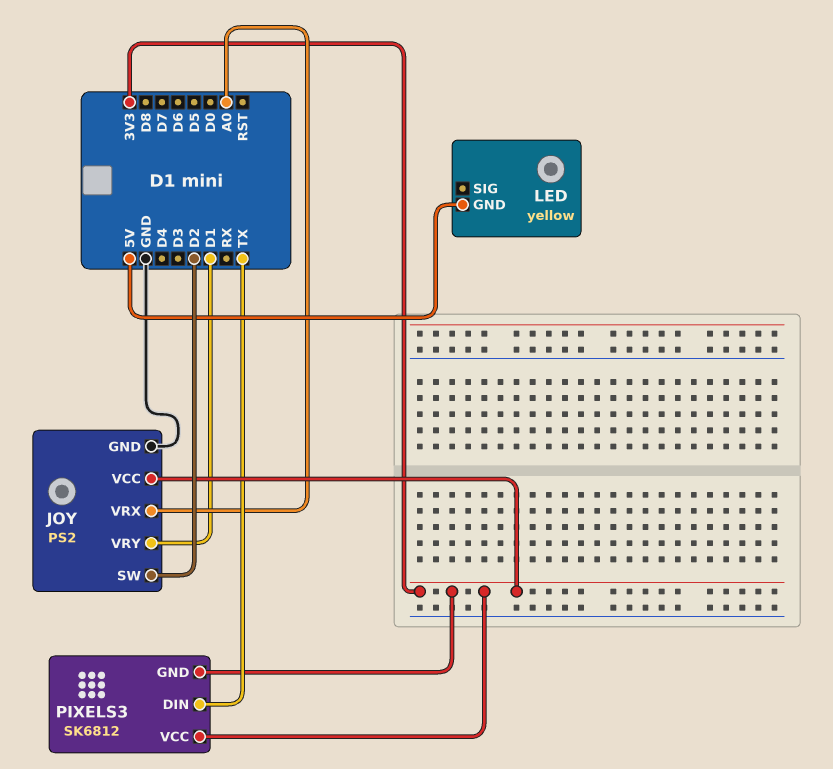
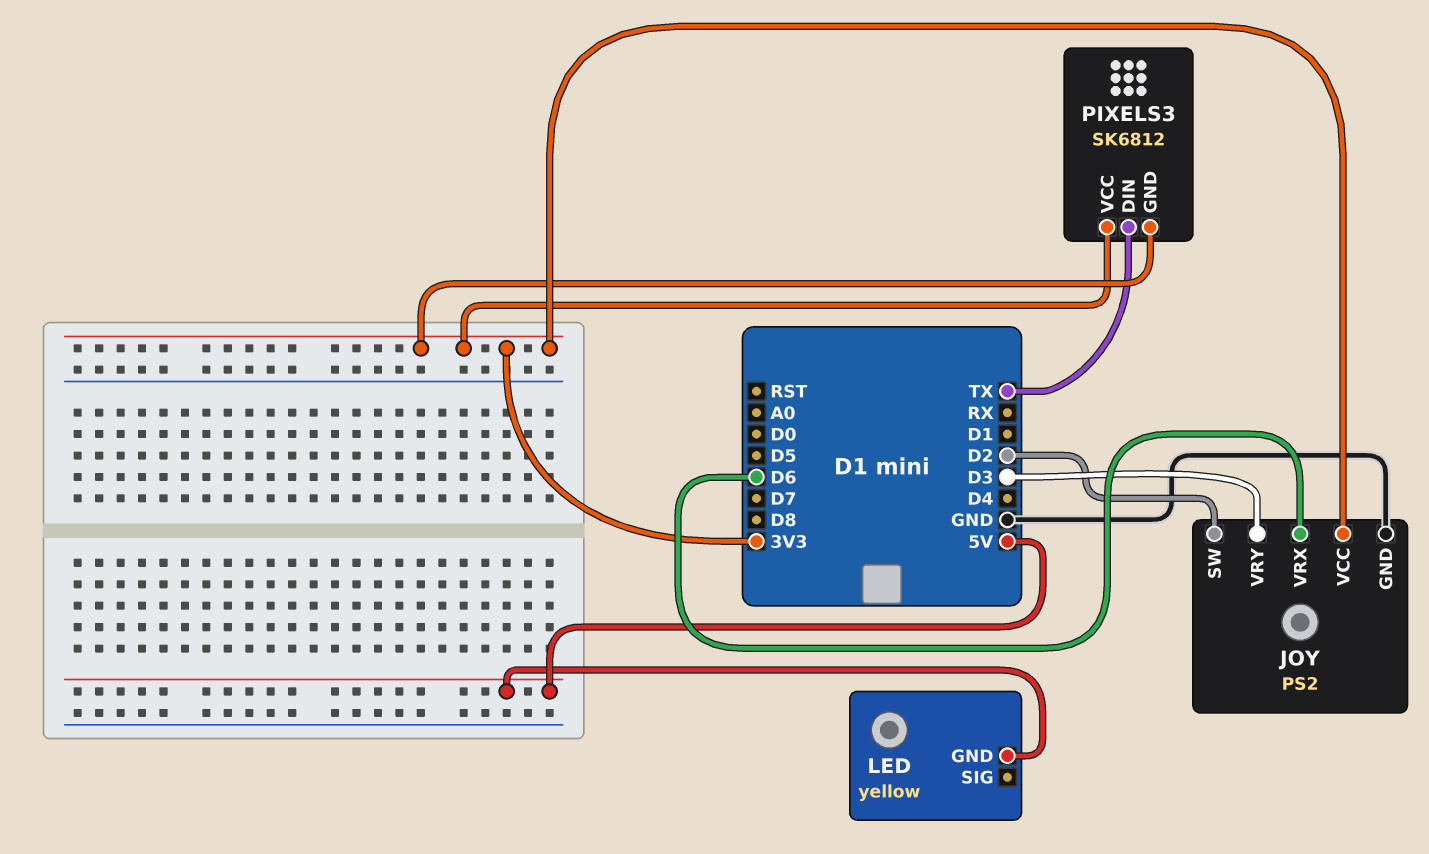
JOY pin VRX: A0 -> D6
JOY pin VRY: D1 -> D3

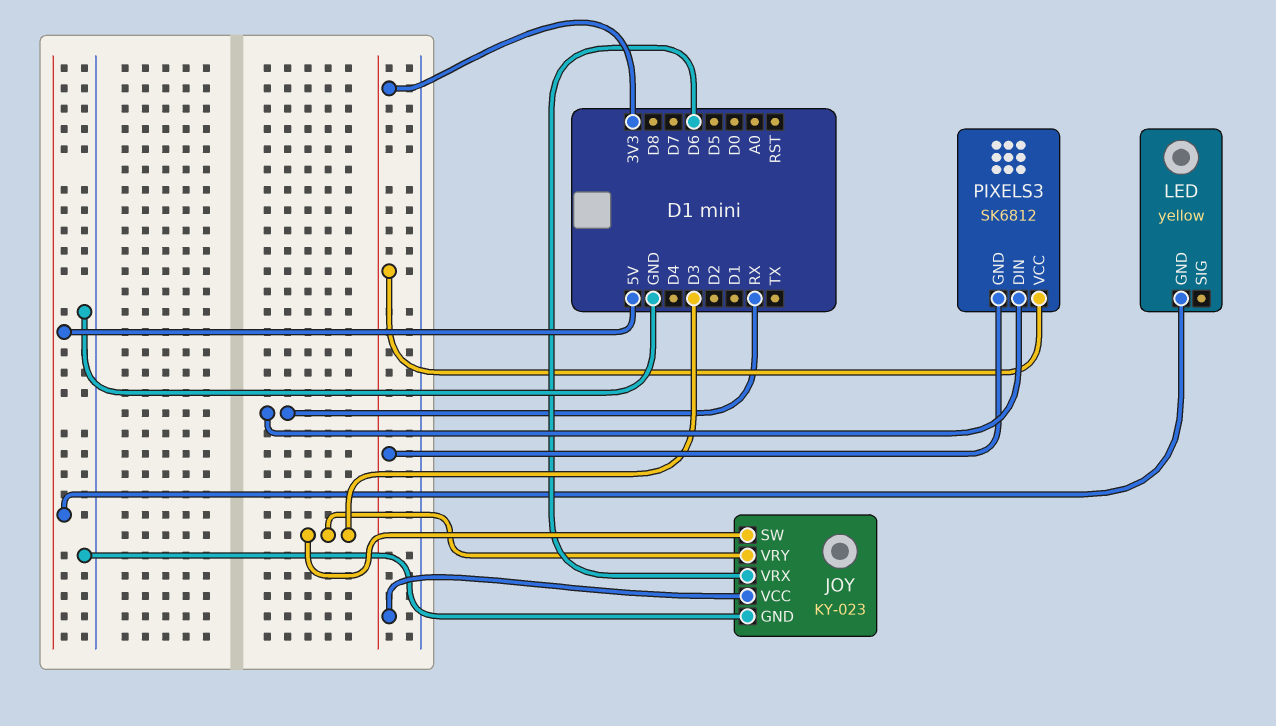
JOY: PS2 -> KY-023
JOY pin SW: D2 -> D3
PIXELS3 pin DIN: TX -> RX

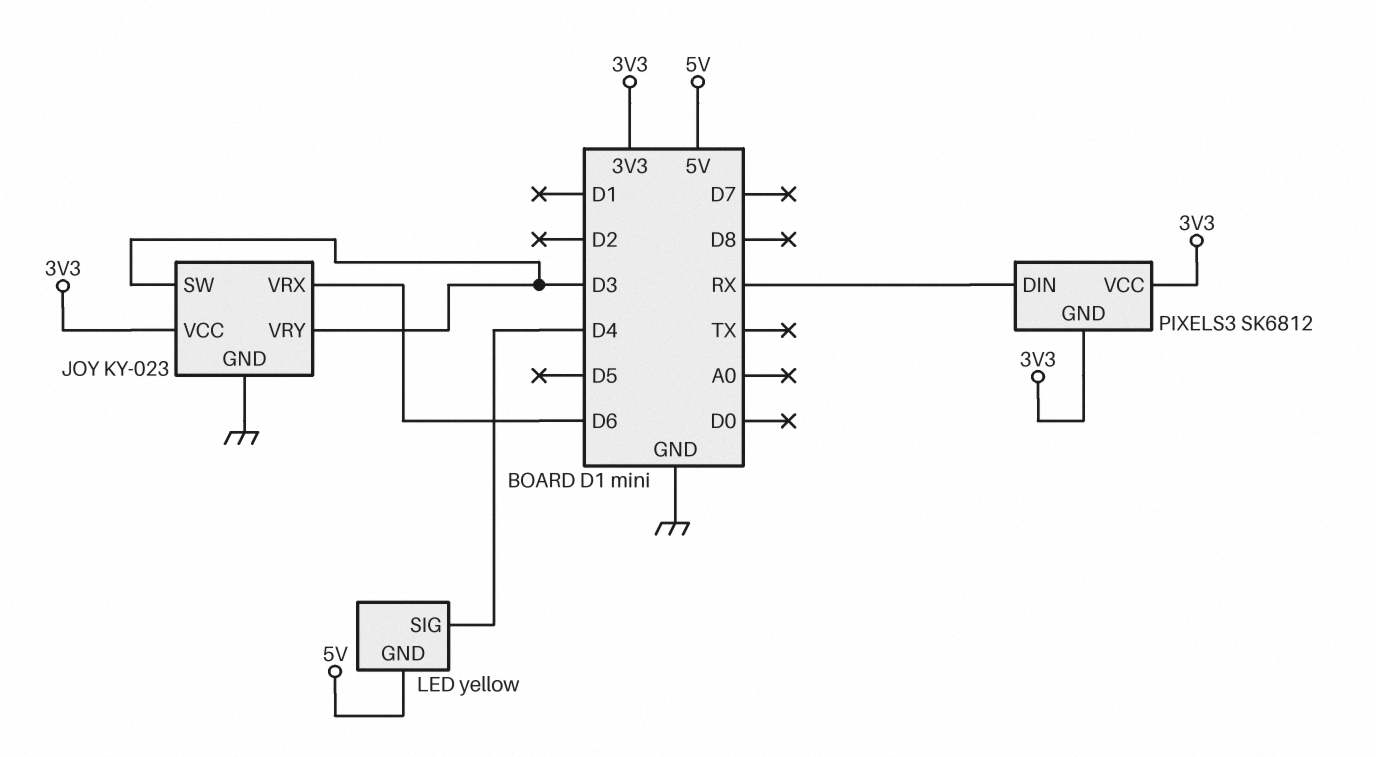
LED pin SIG: none -> D4

